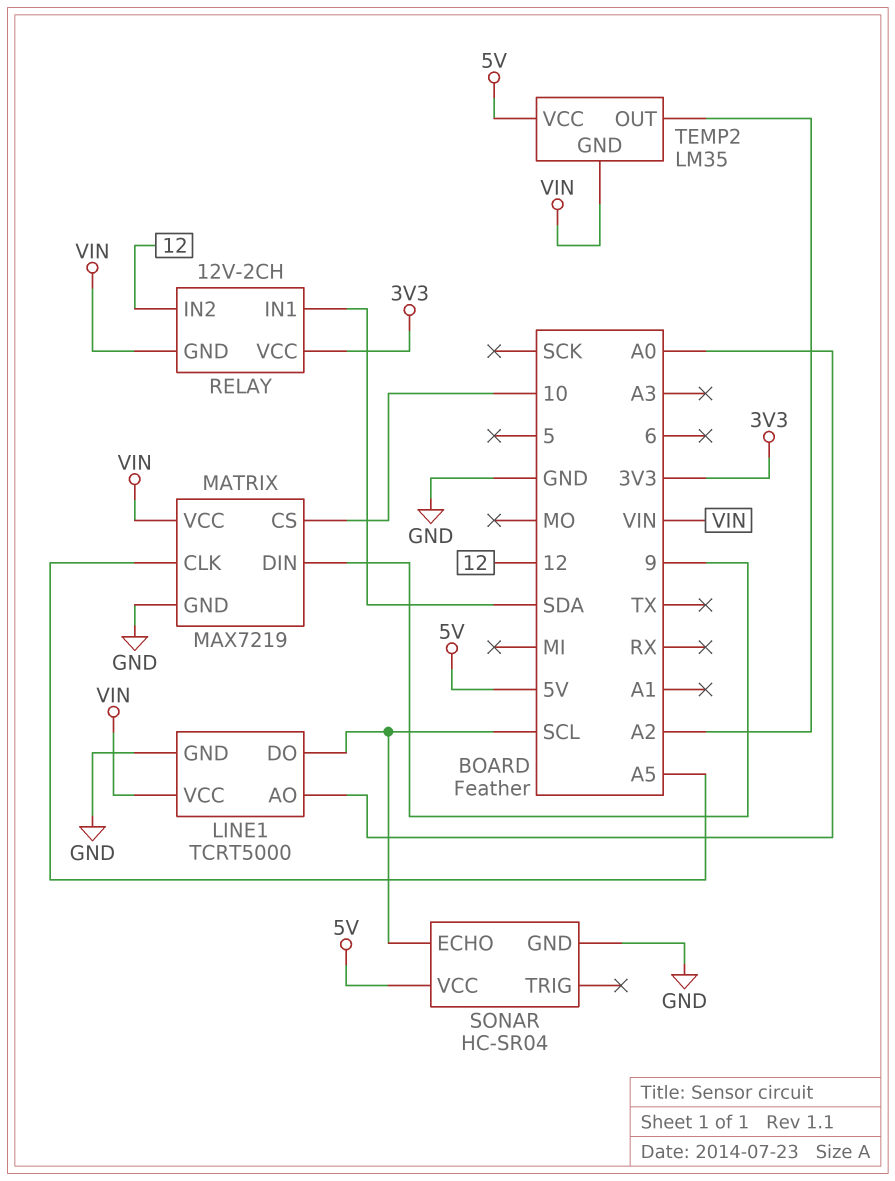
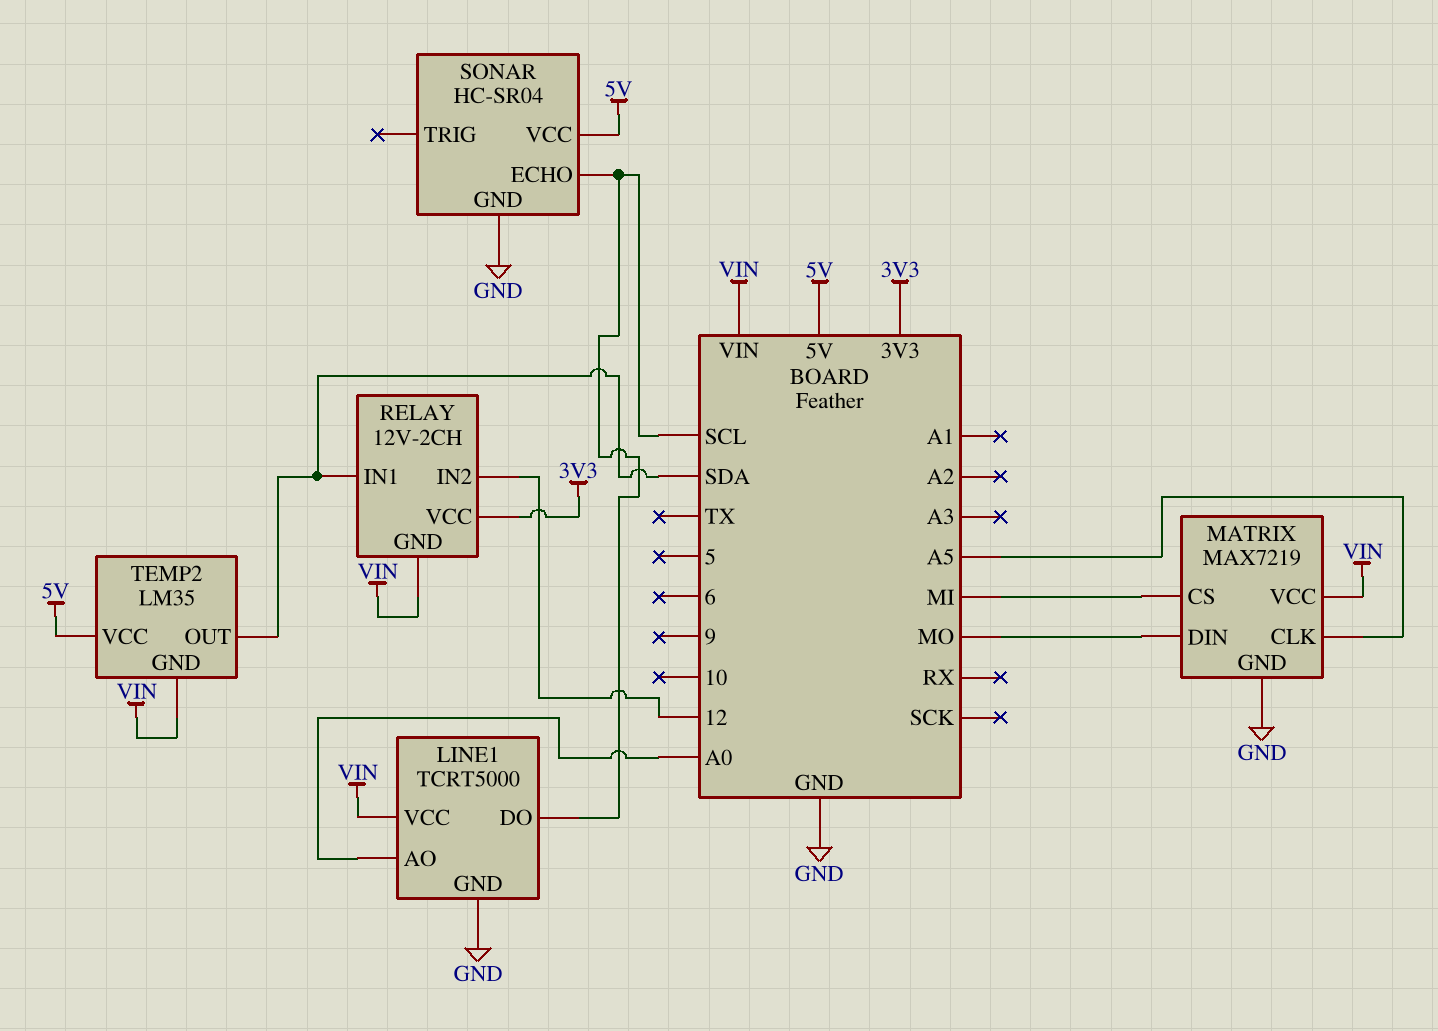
MATRIX pin CS: 10 -> MI
MATRIX pin DIN: 9 -> MO
TEMP2 pin OUT: A2 -> SDA

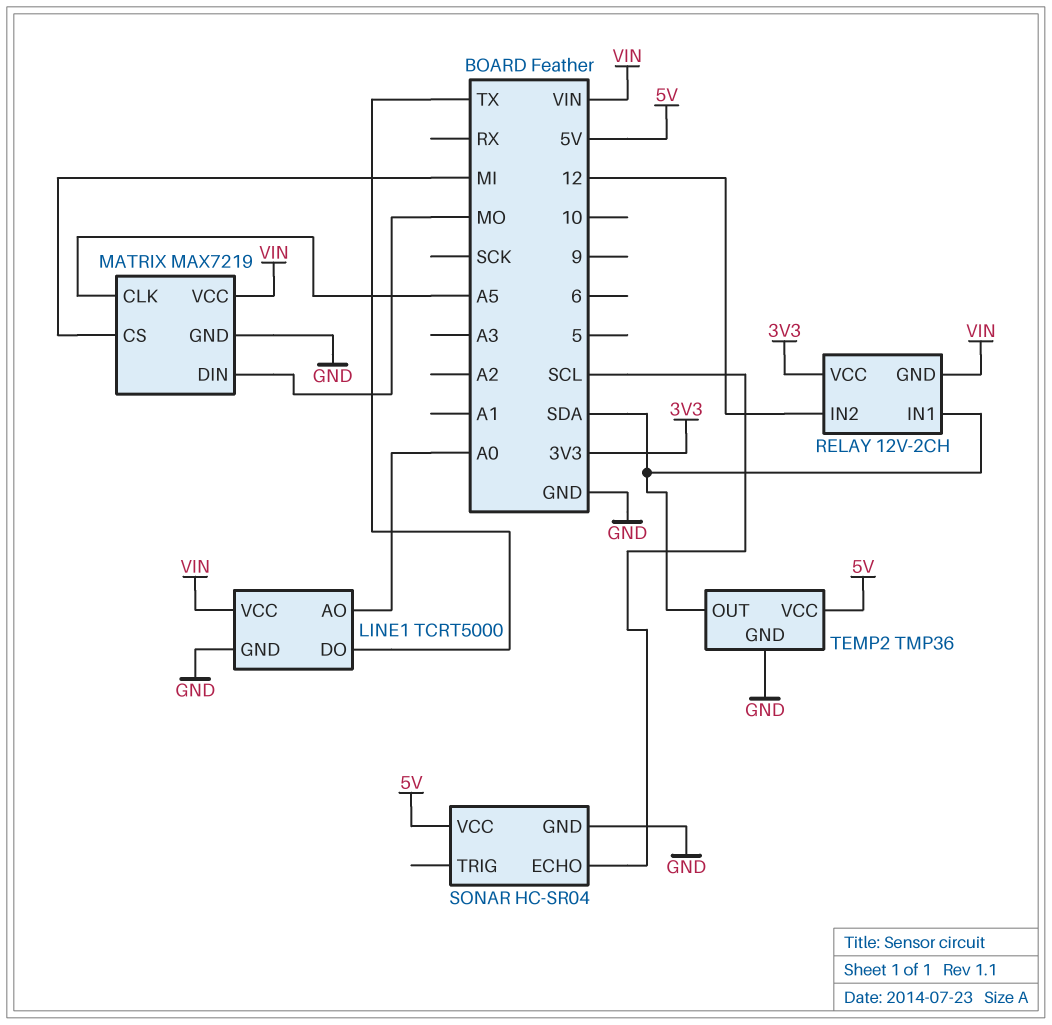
LINE1 pin DO: SCL -> TX
TEMP2: LM35 -> TMP36
TEMP2 pin GND: VIN -> GND

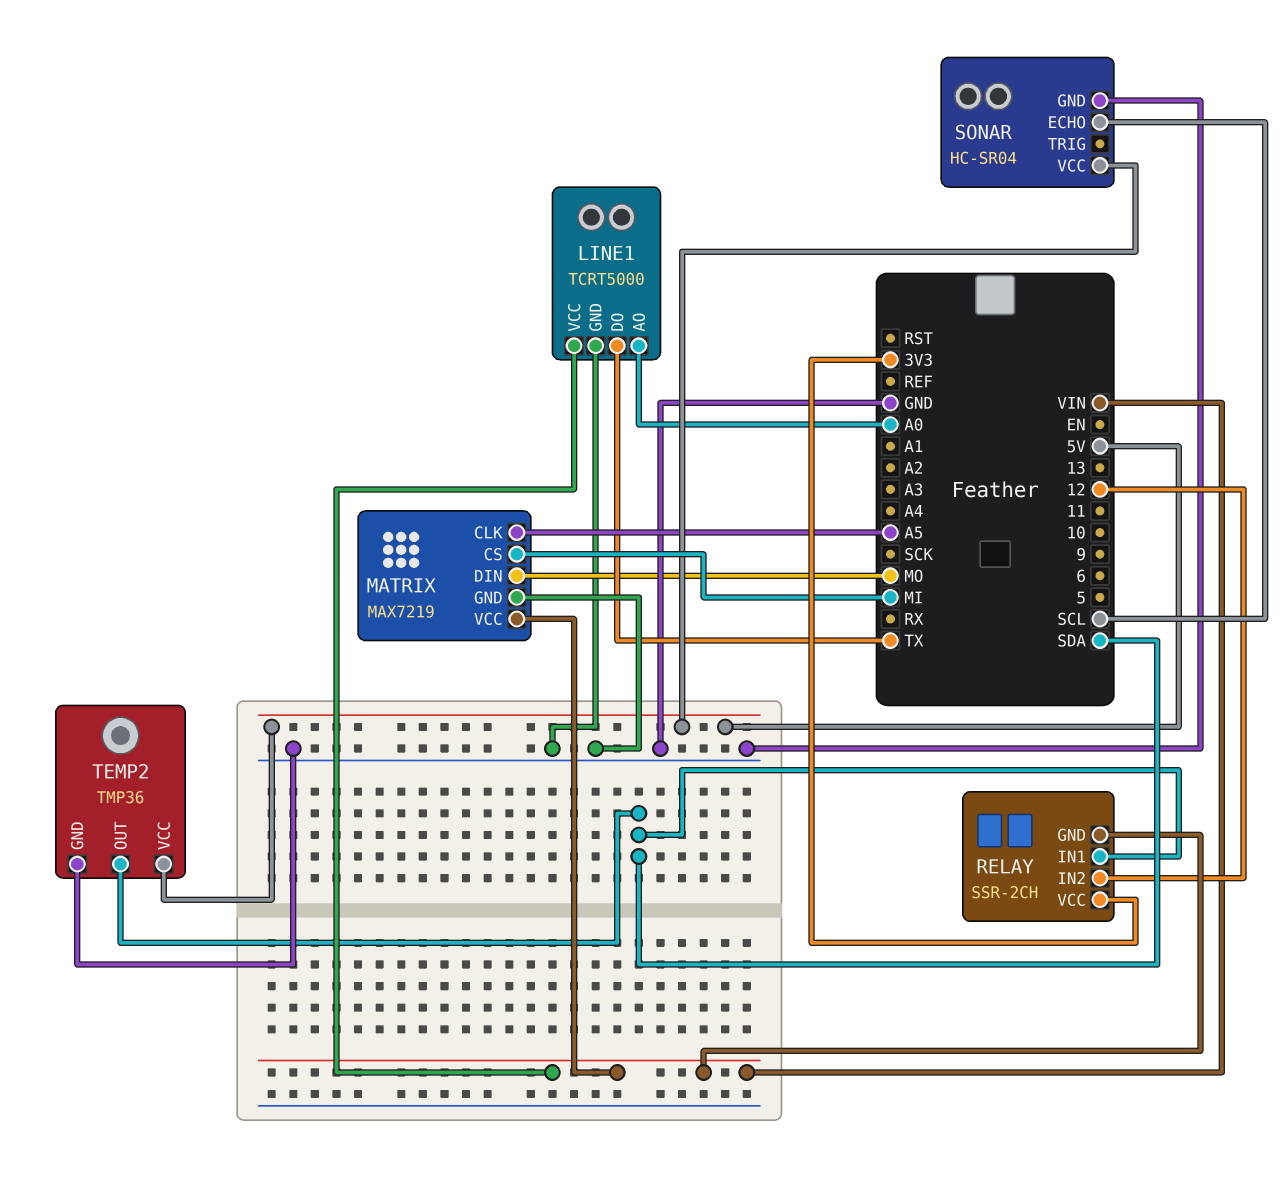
RELAY: 12V-2CH -> SSR-2CH

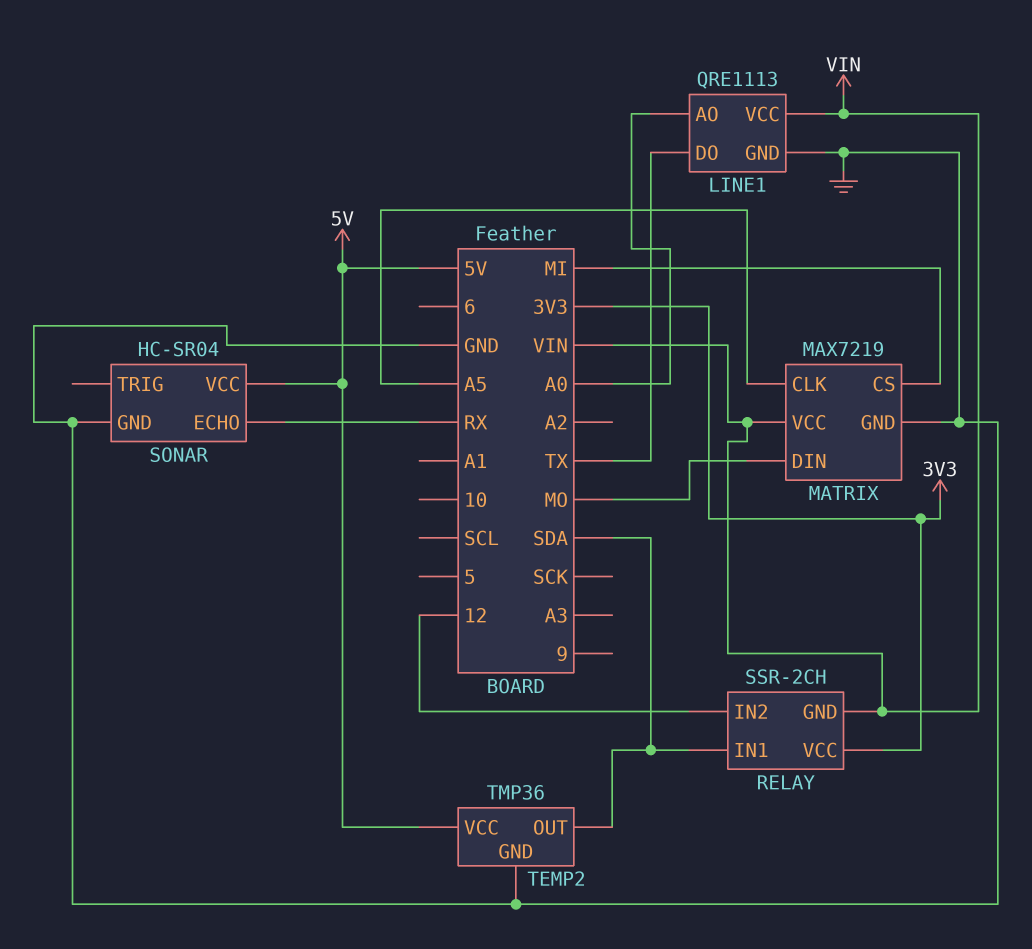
LINE1: TCRT5000 -> QRE1113
SONAR pin ECHO: SCL -> RX

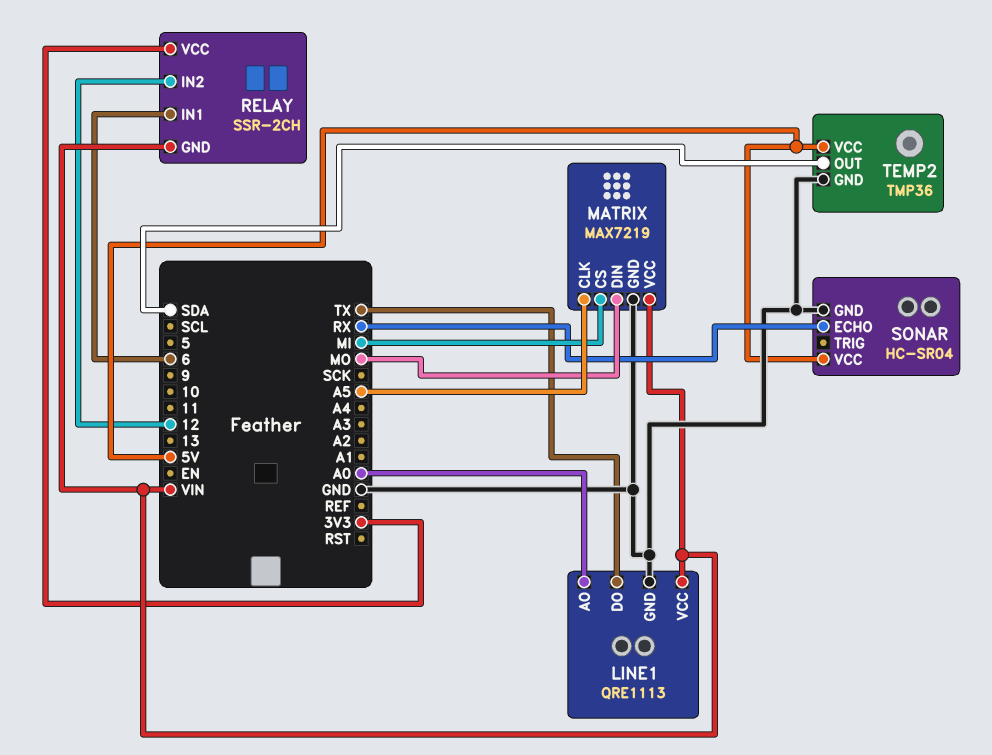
RELAY pin IN1: SDA -> 6

